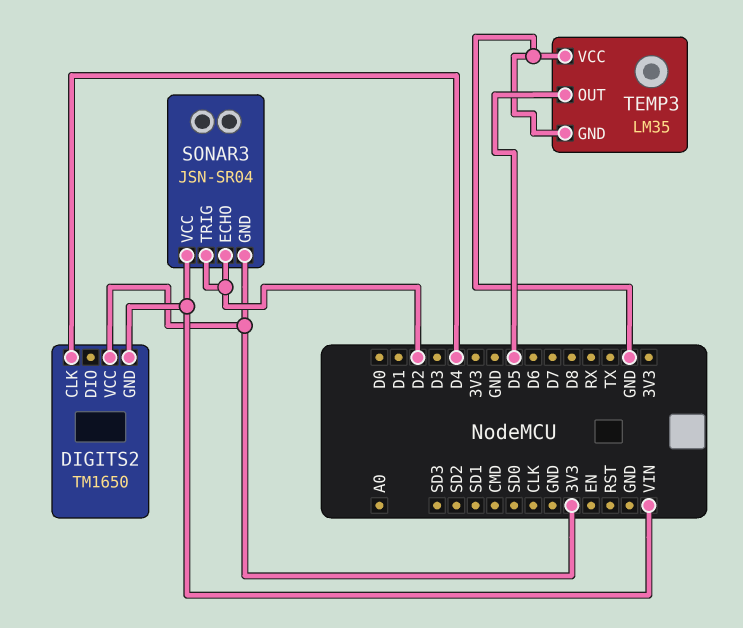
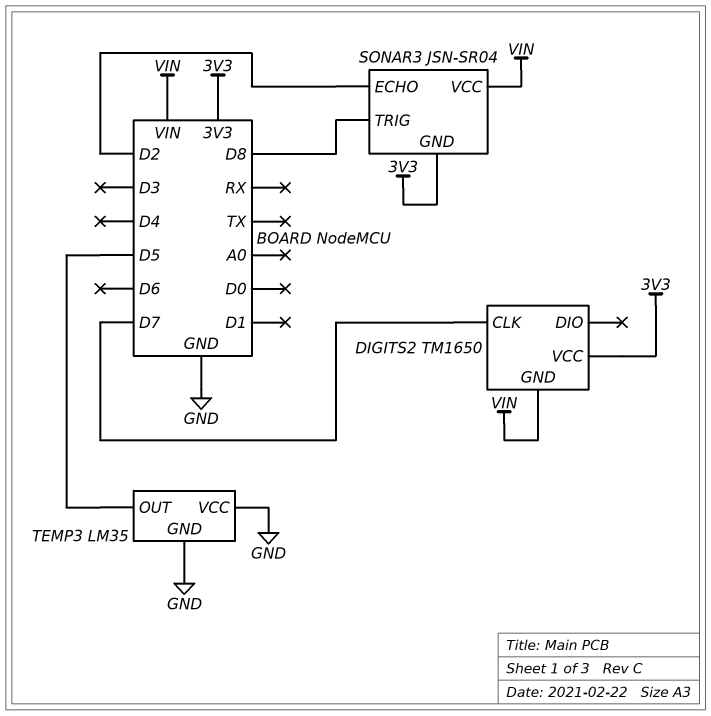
DIGITS2 pin CLK: D4 -> D7
SONAR3 pin TRIG: D2 -> D8

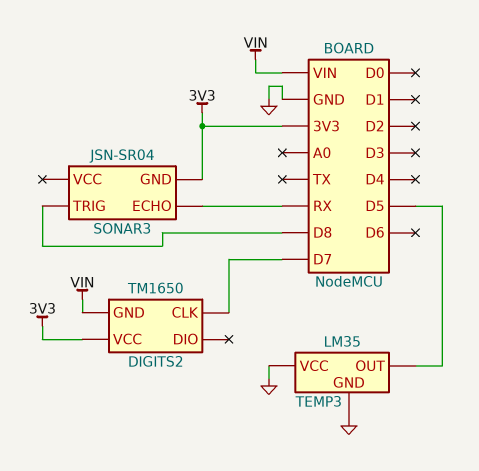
SONAR3 pin ECHO: D2 -> RX
SONAR3 pin VCC: VIN -> none

